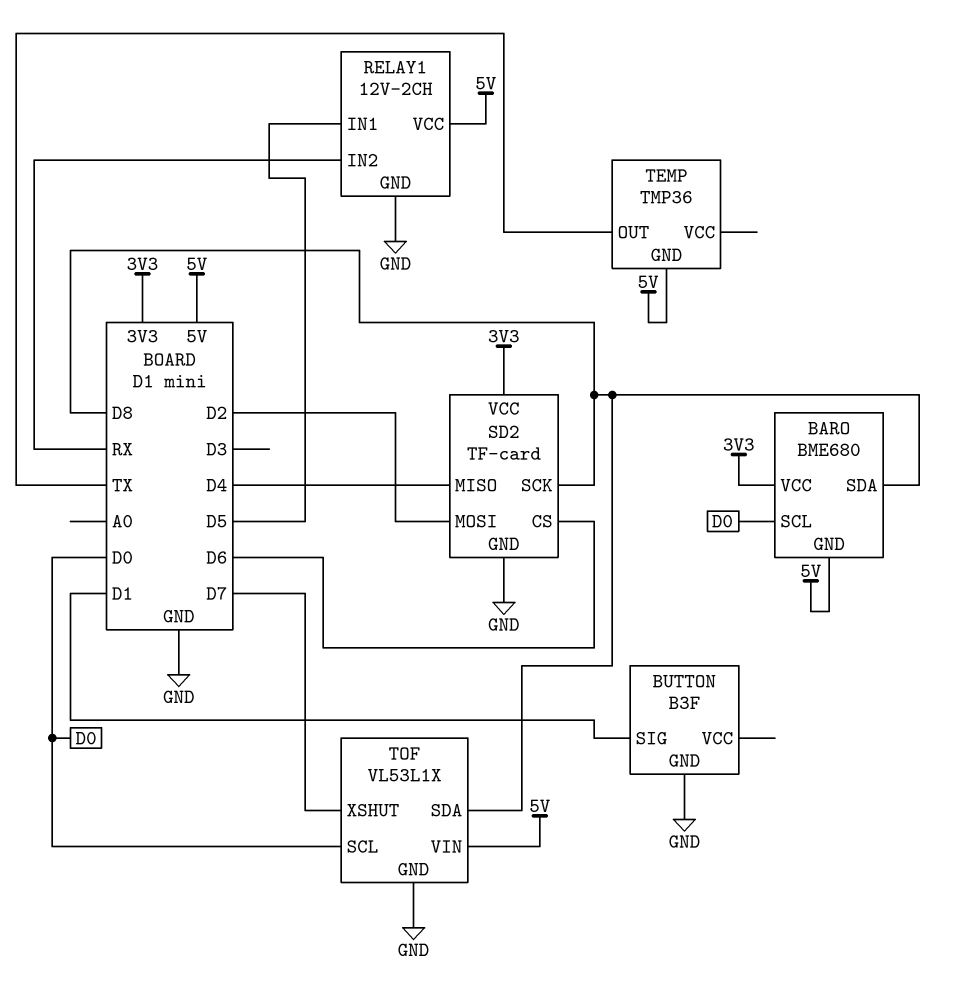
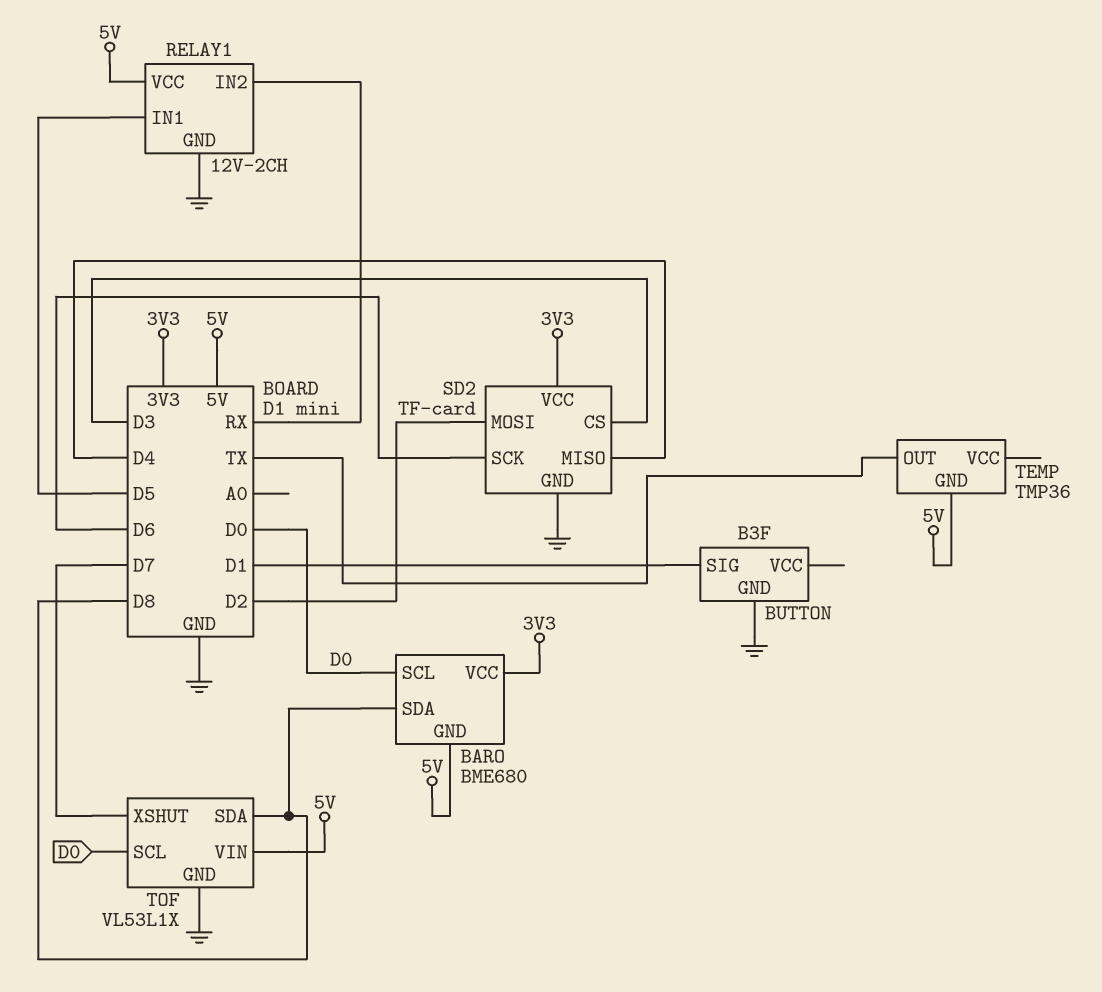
SD2 pin CS: D6 -> D3
SD2 pin SCK: D8 -> D6

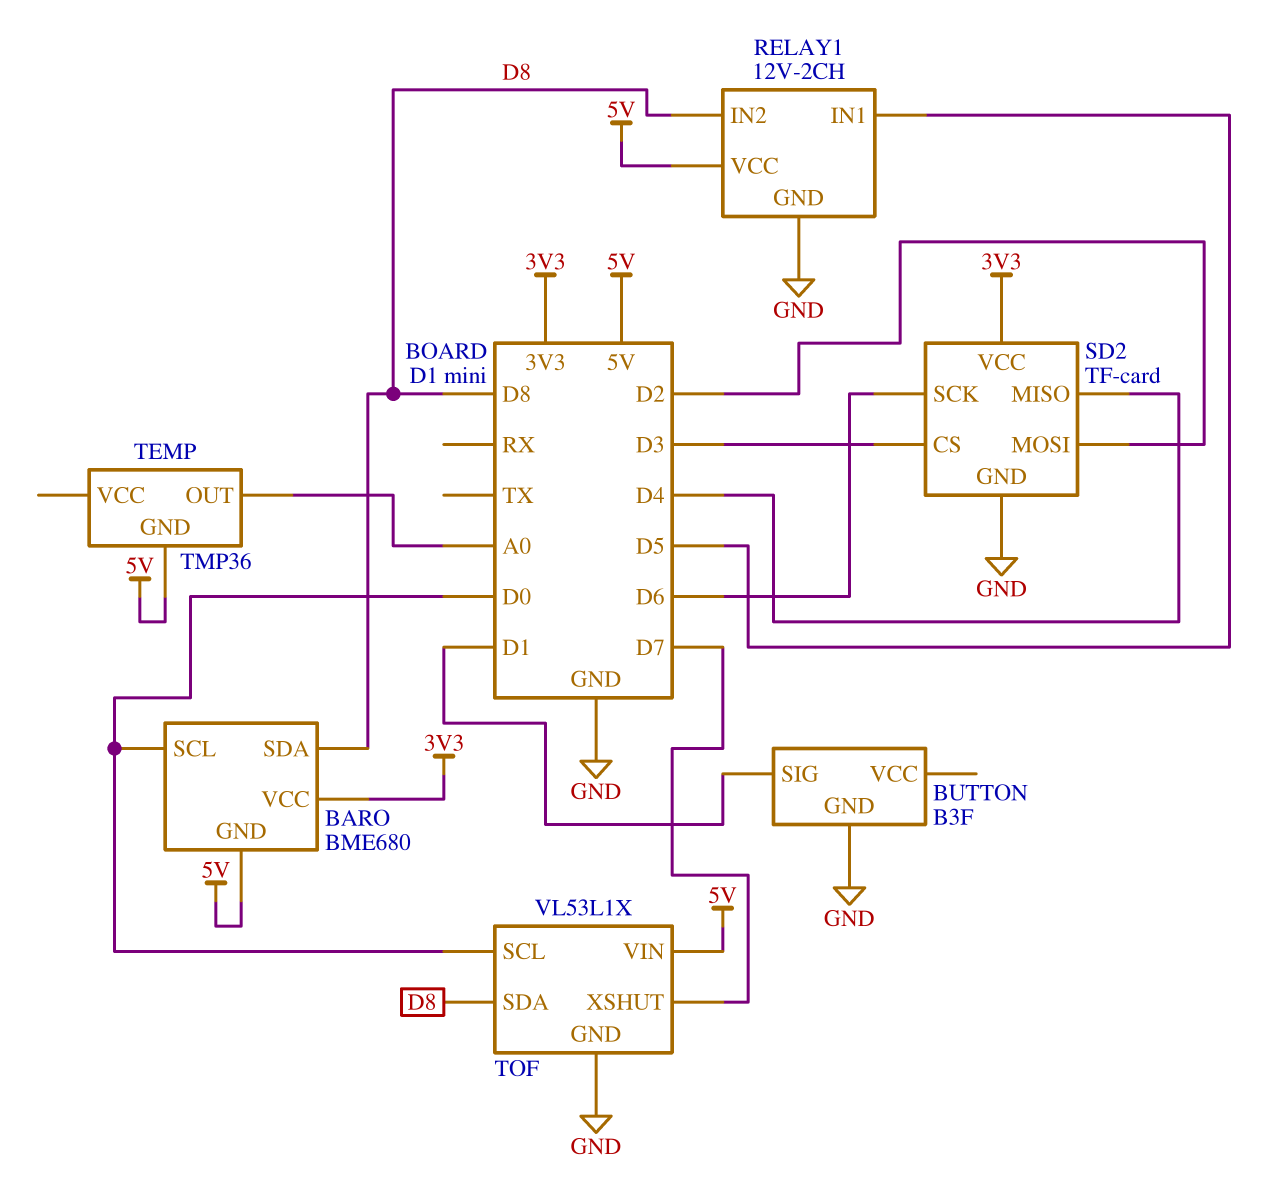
RELAY1 pin IN2: RX -> D8
TEMP pin OUT: TX -> A0

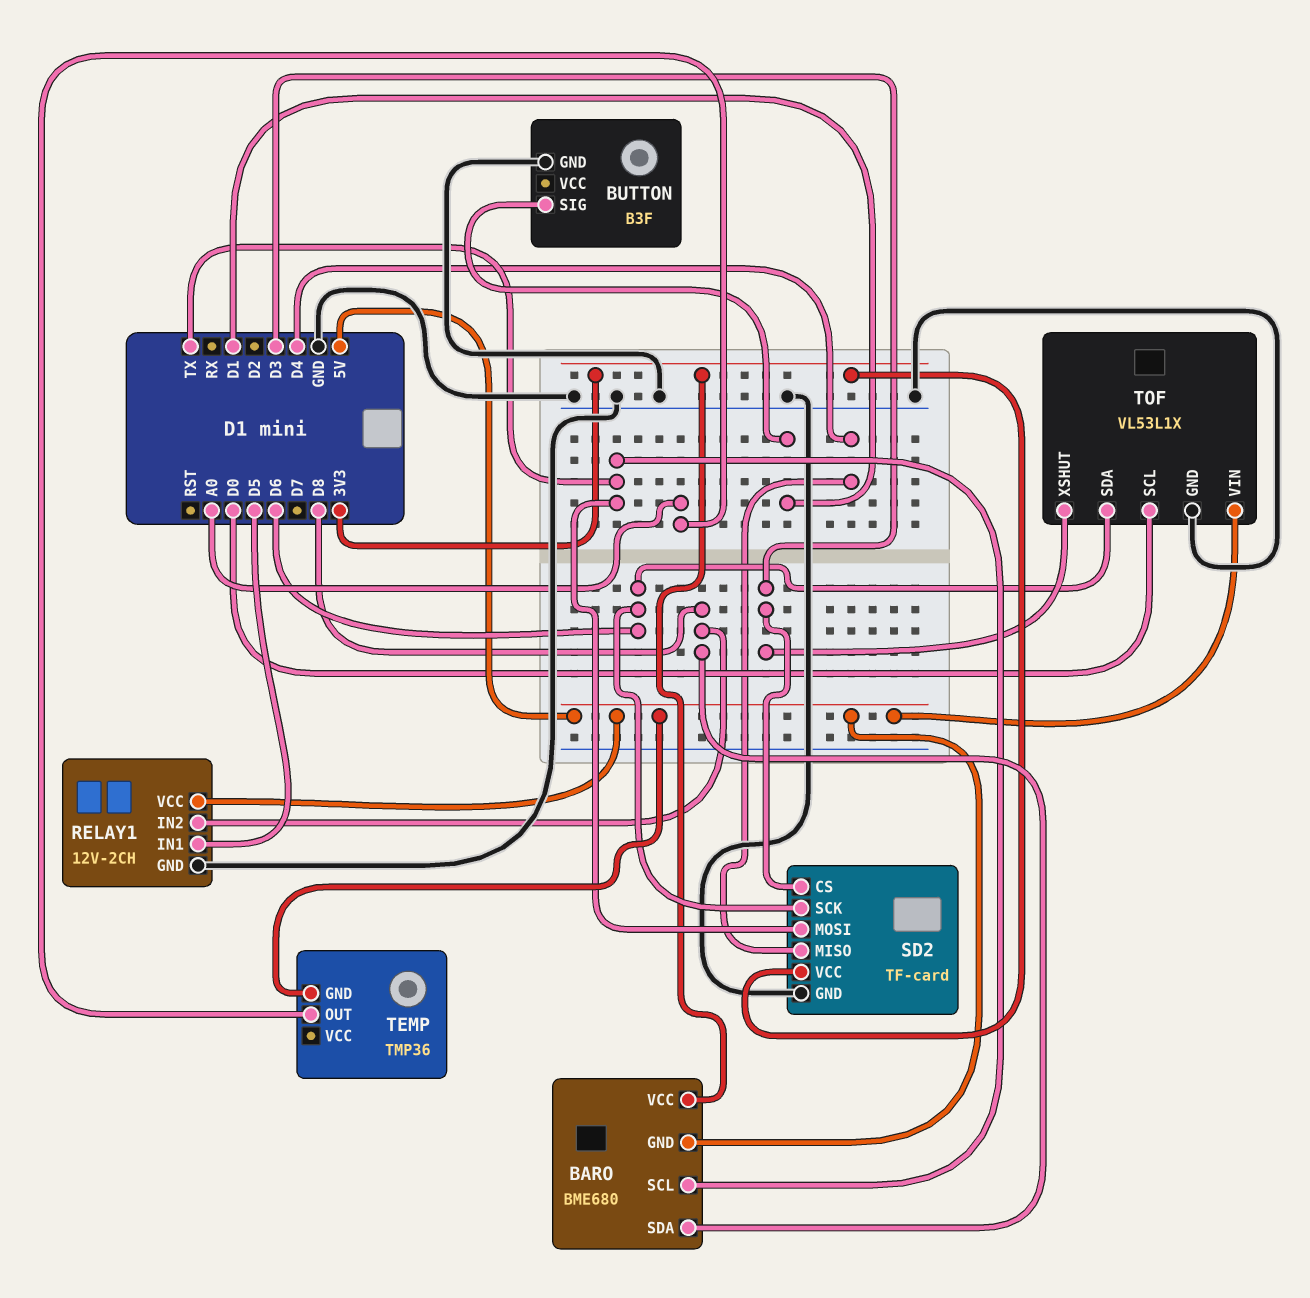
BARO pin SCL: D0 -> TX
SD2 pin MOSI: D2 -> TX
TOF pin SDA: D8 -> D6
TOF pin XSHUT: D7 -> D3

